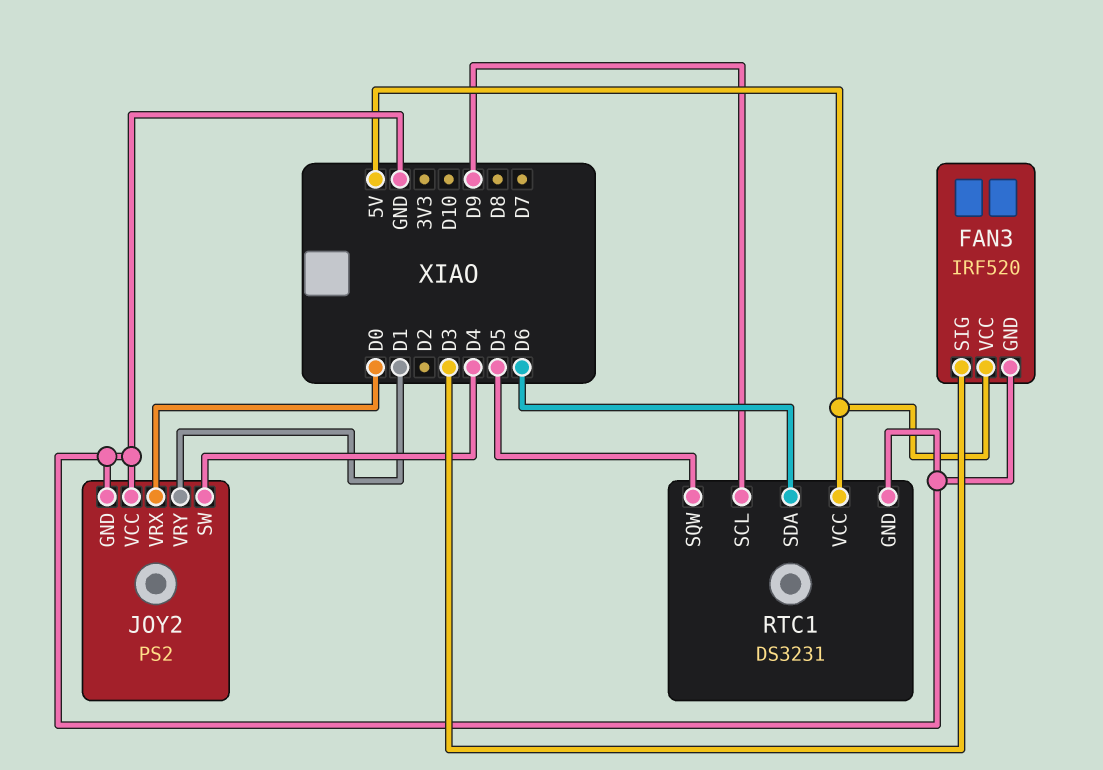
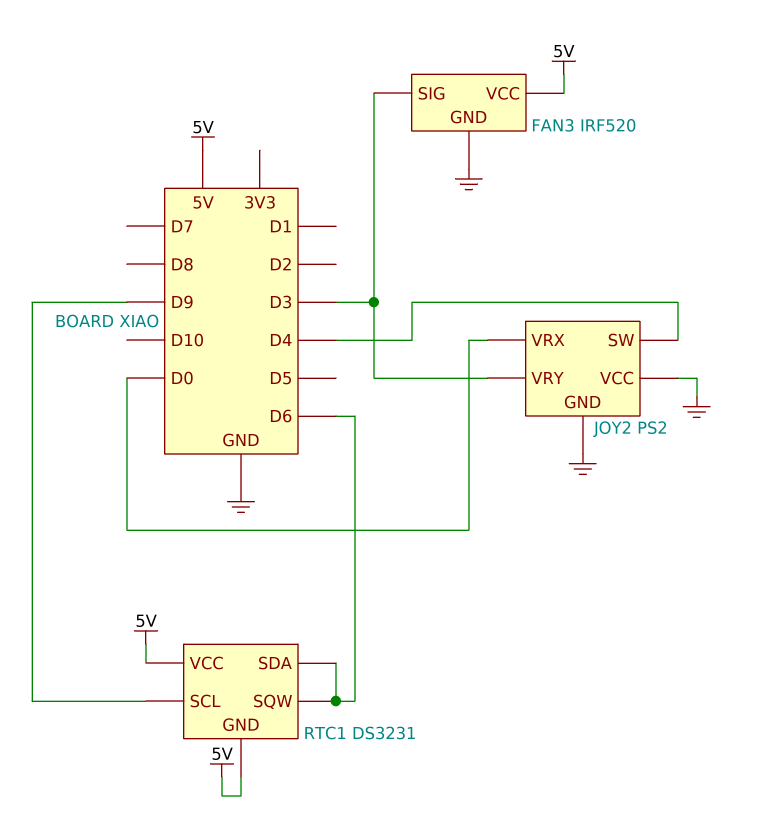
JOY2 pin VRY: D1 -> D3
RTC1 pin GND: GND -> 5V
RTC1 pin SQW: D5 -> D6

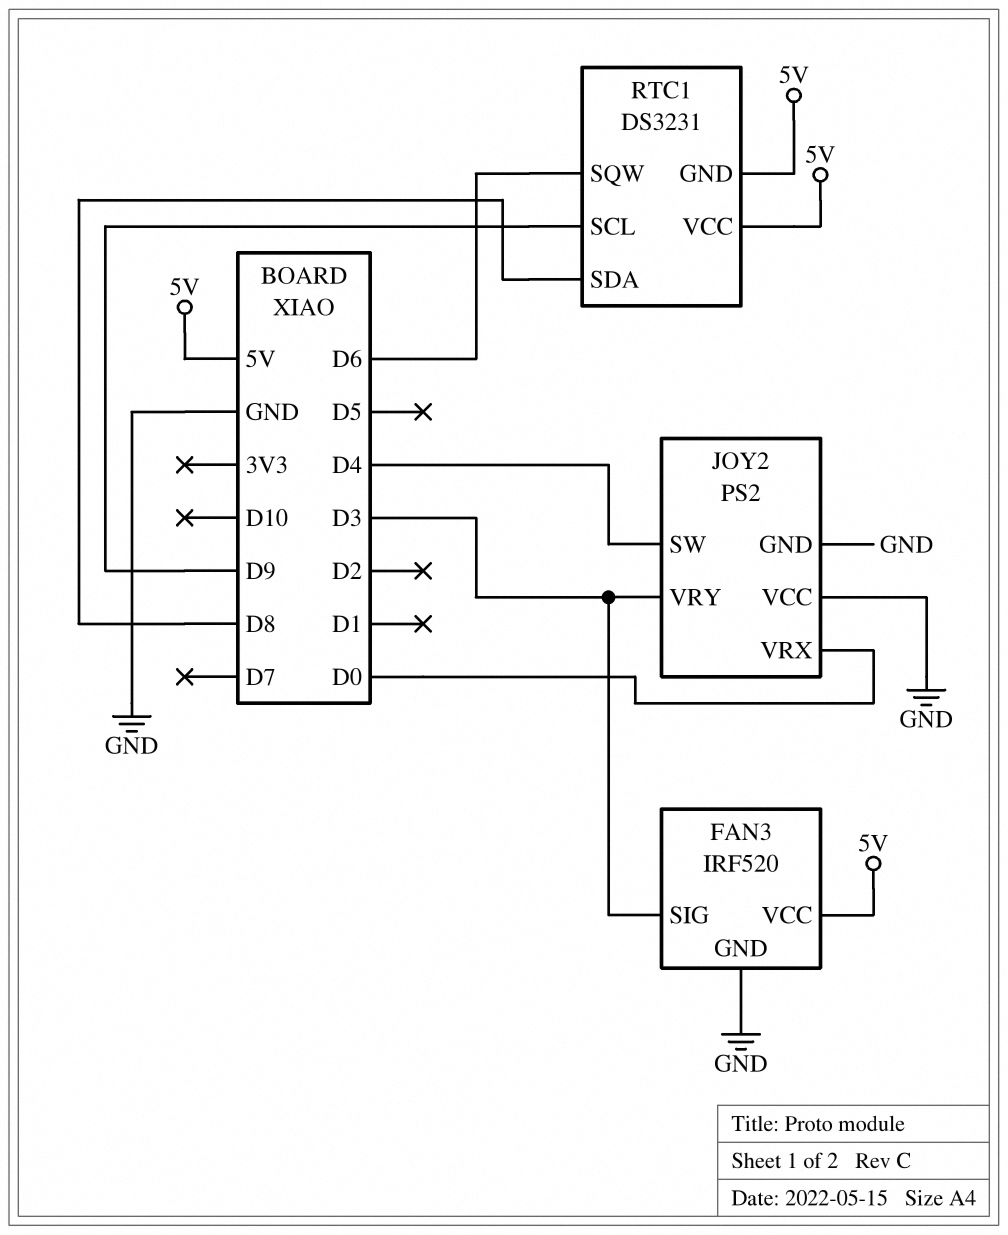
RTC1 pin SDA: D6 -> D8

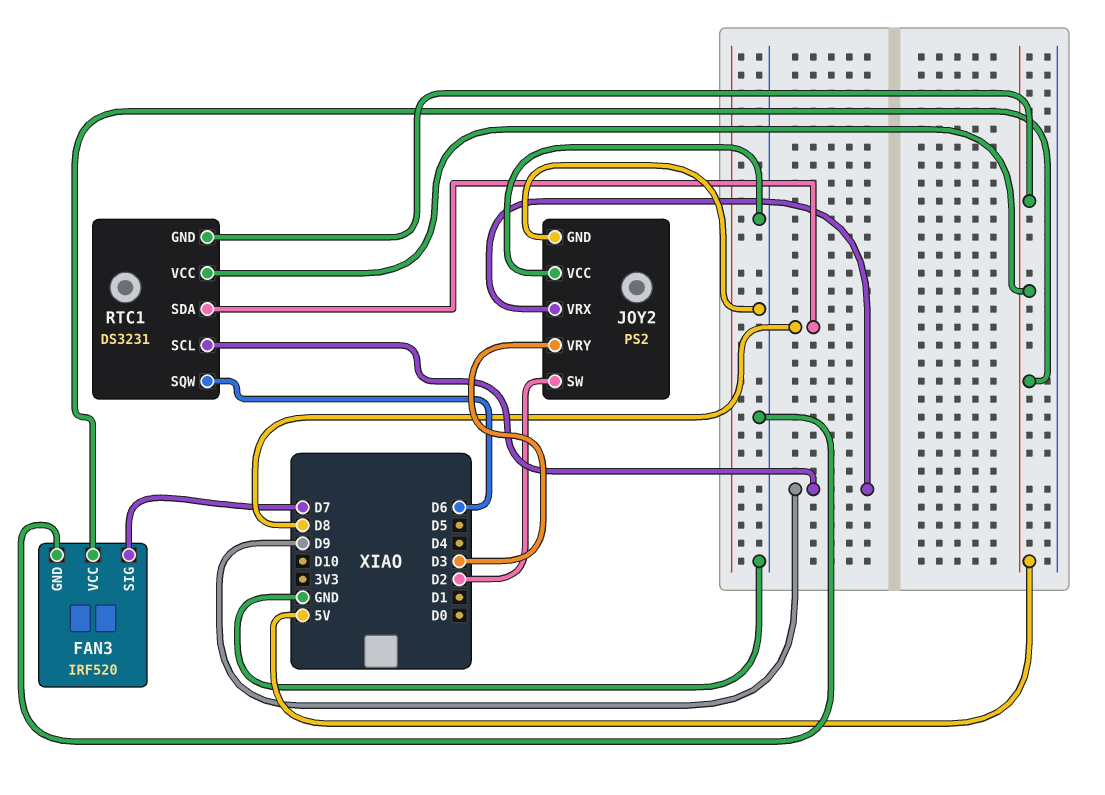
FAN3 pin SIG: D3 -> D7
JOY2 pin SW: D4 -> D2
JOY2 pin VRX: D0 -> D9

